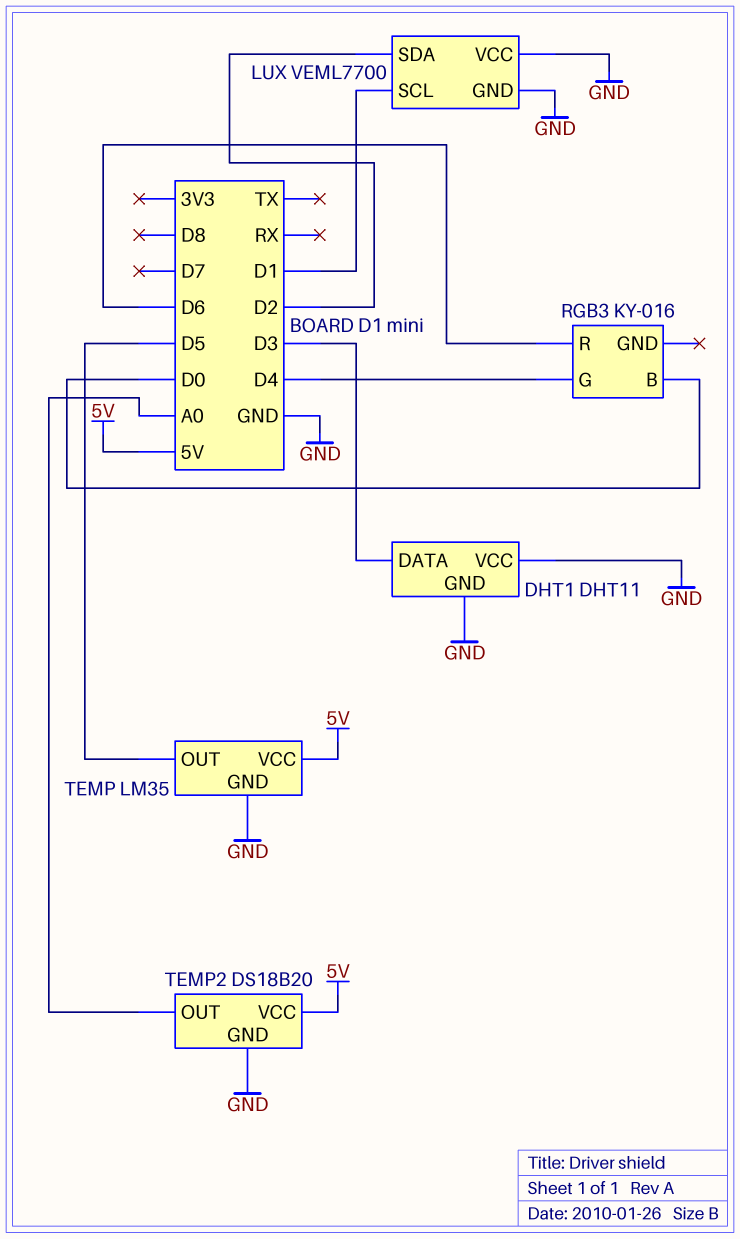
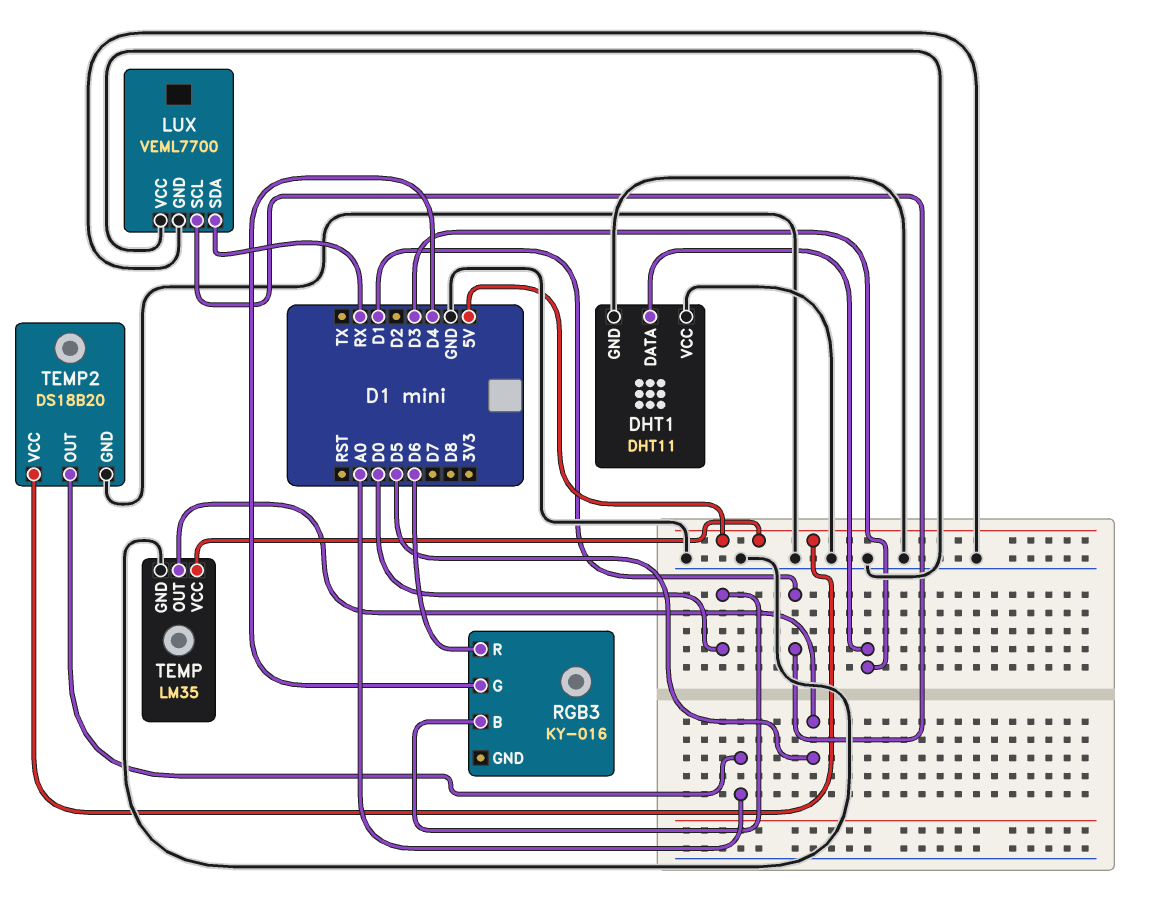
LUX pin SDA: D2 -> RX

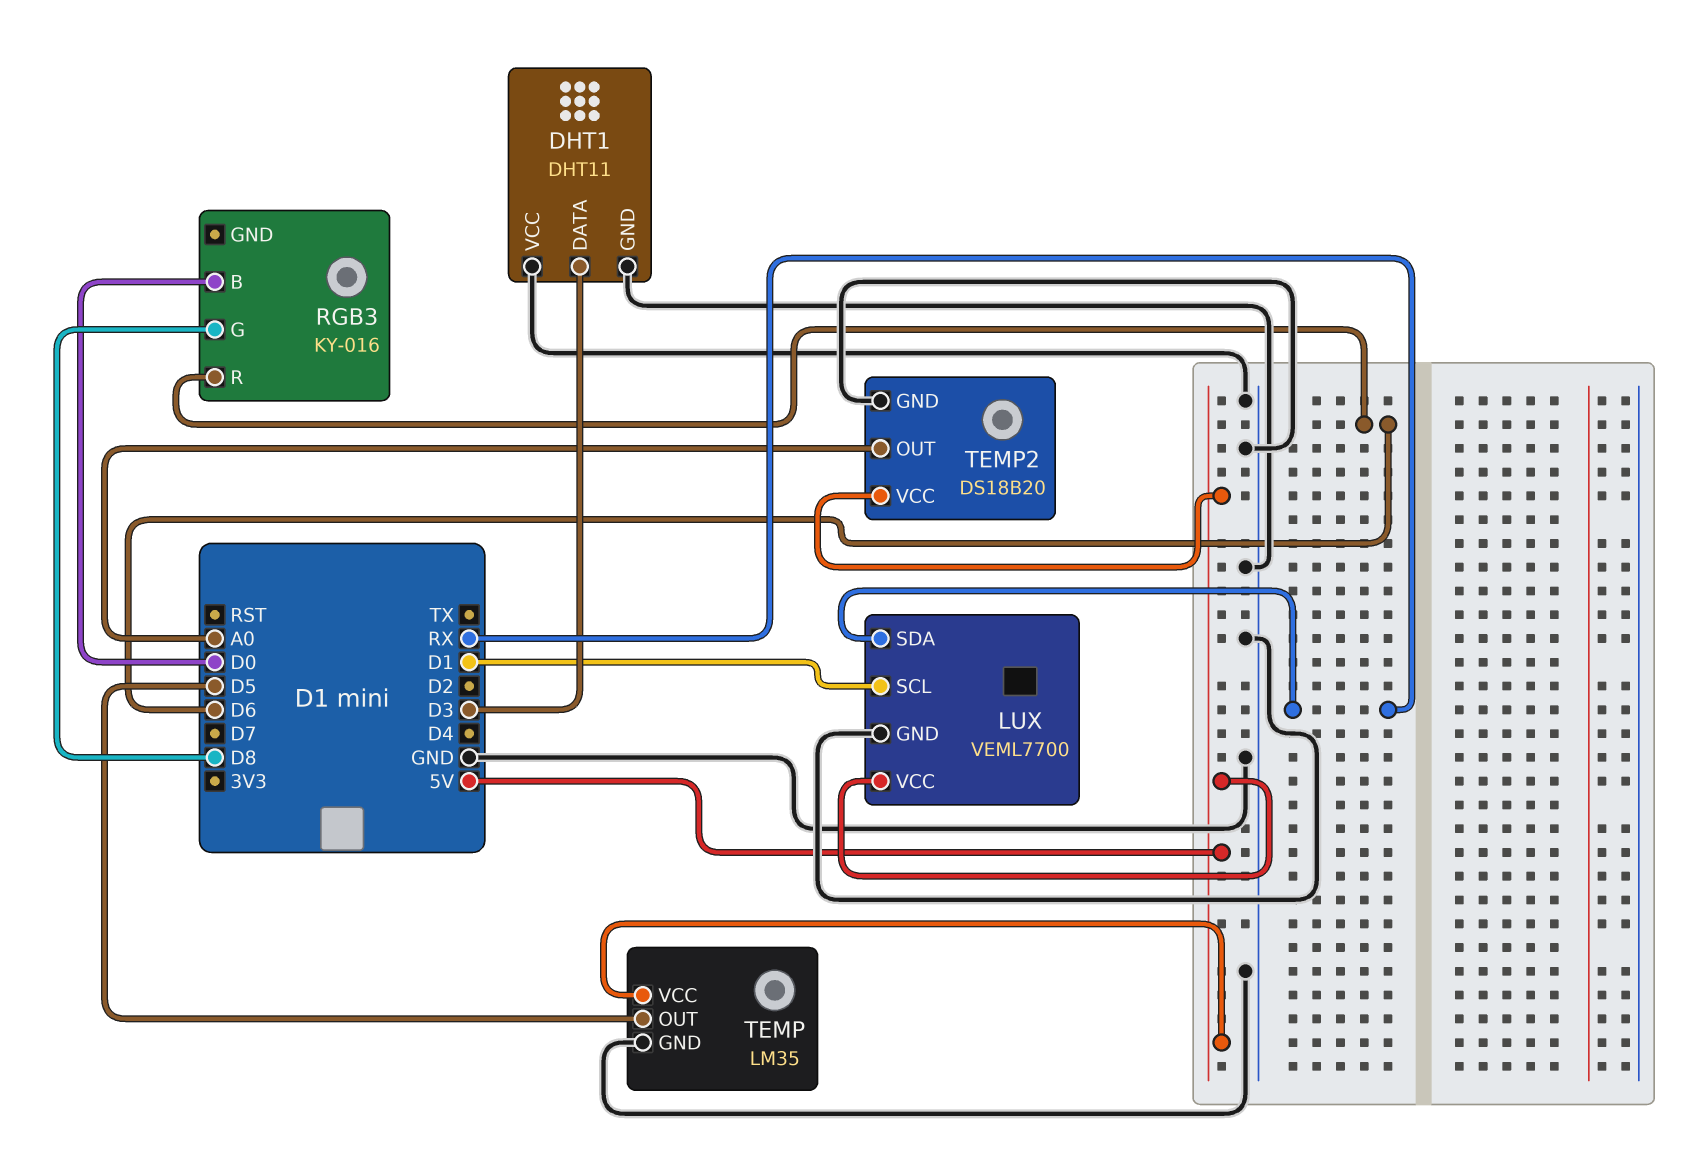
LUX pin VCC: GND -> 5V
RGB3 pin G: D4 -> D8

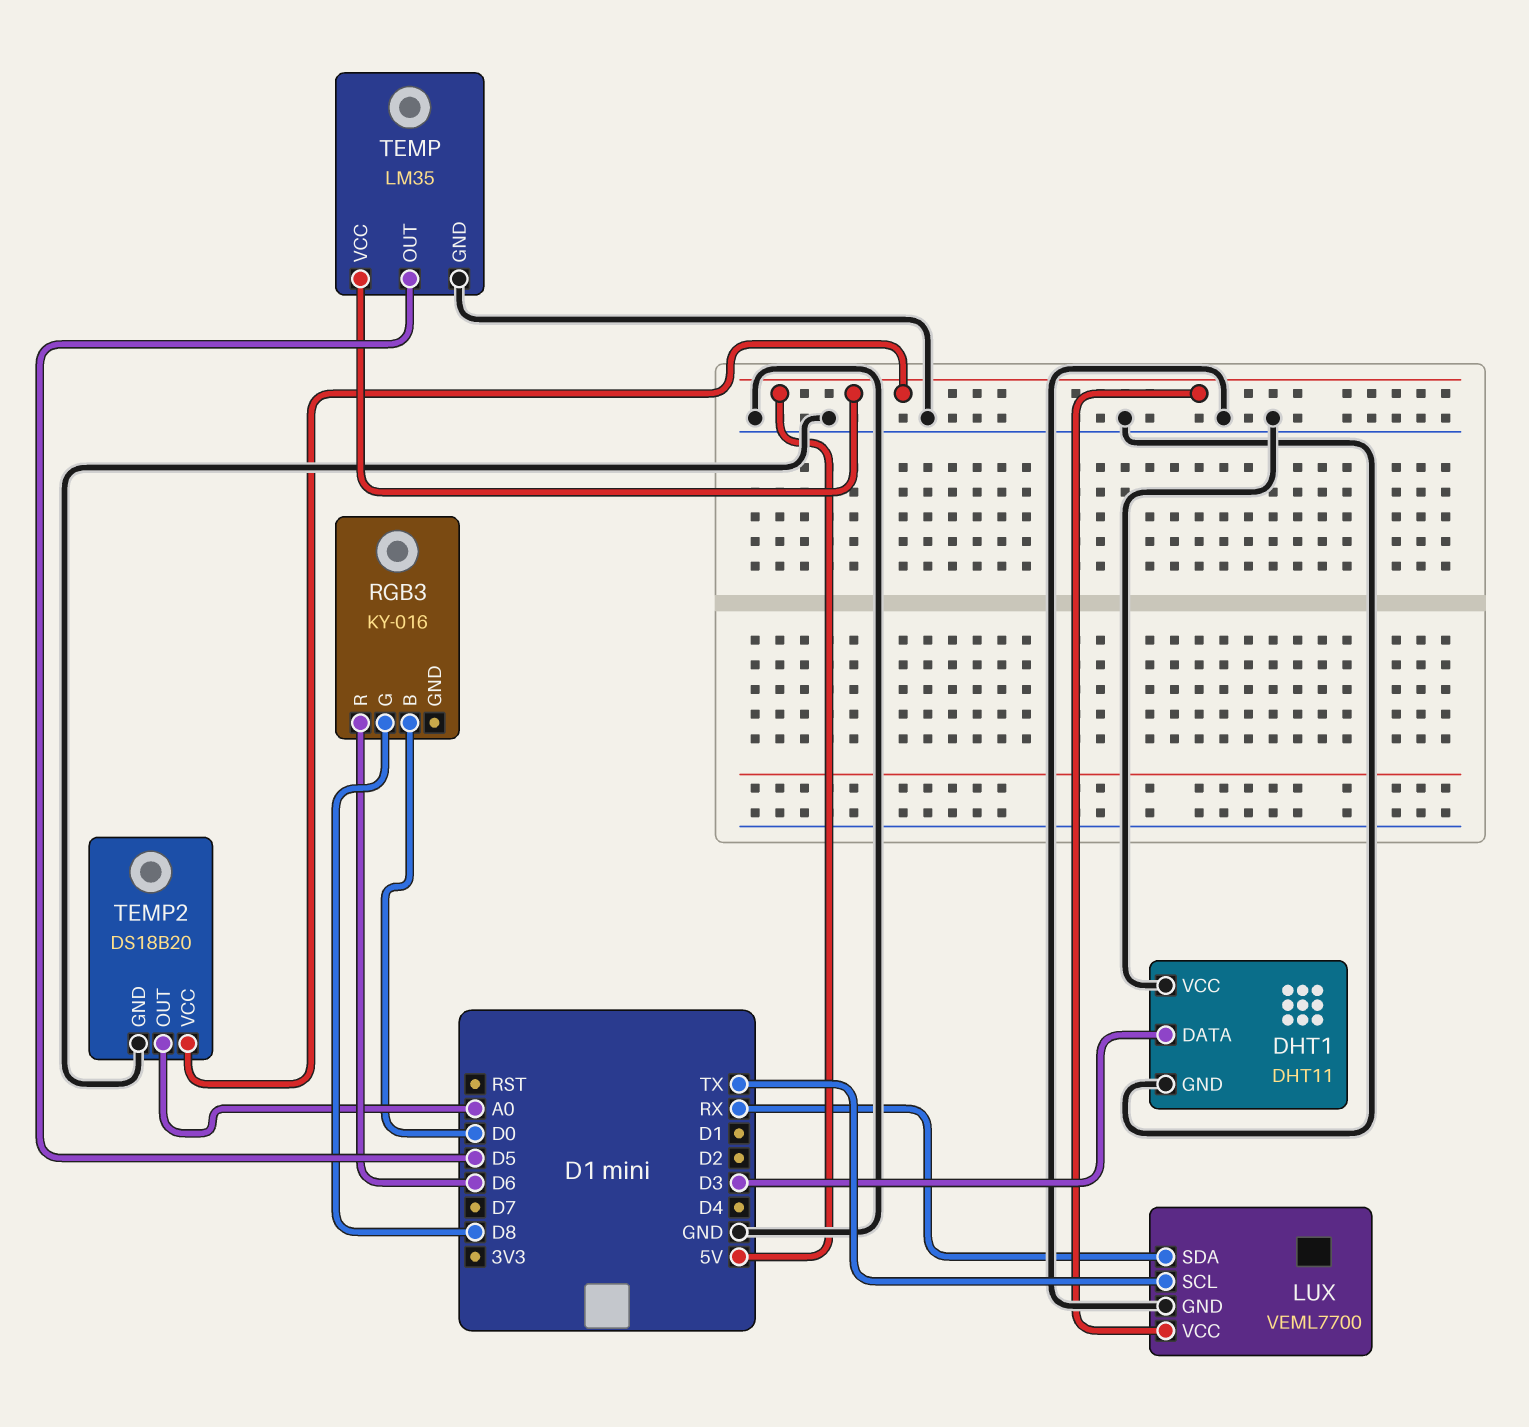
LUX pin SCL: D1 -> TX

